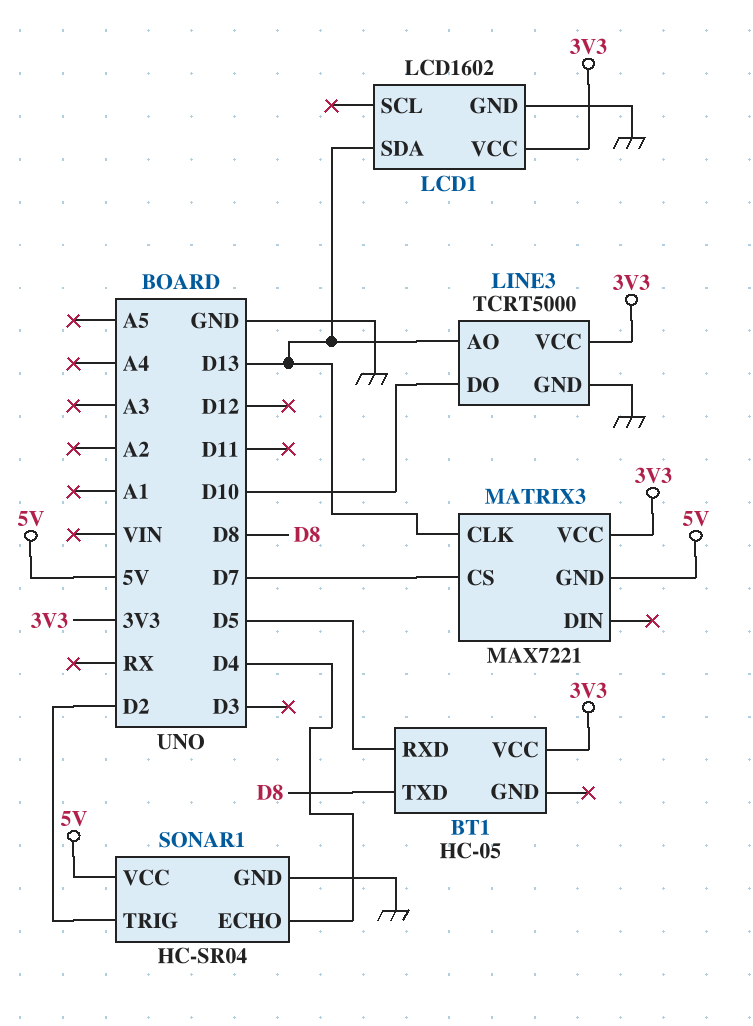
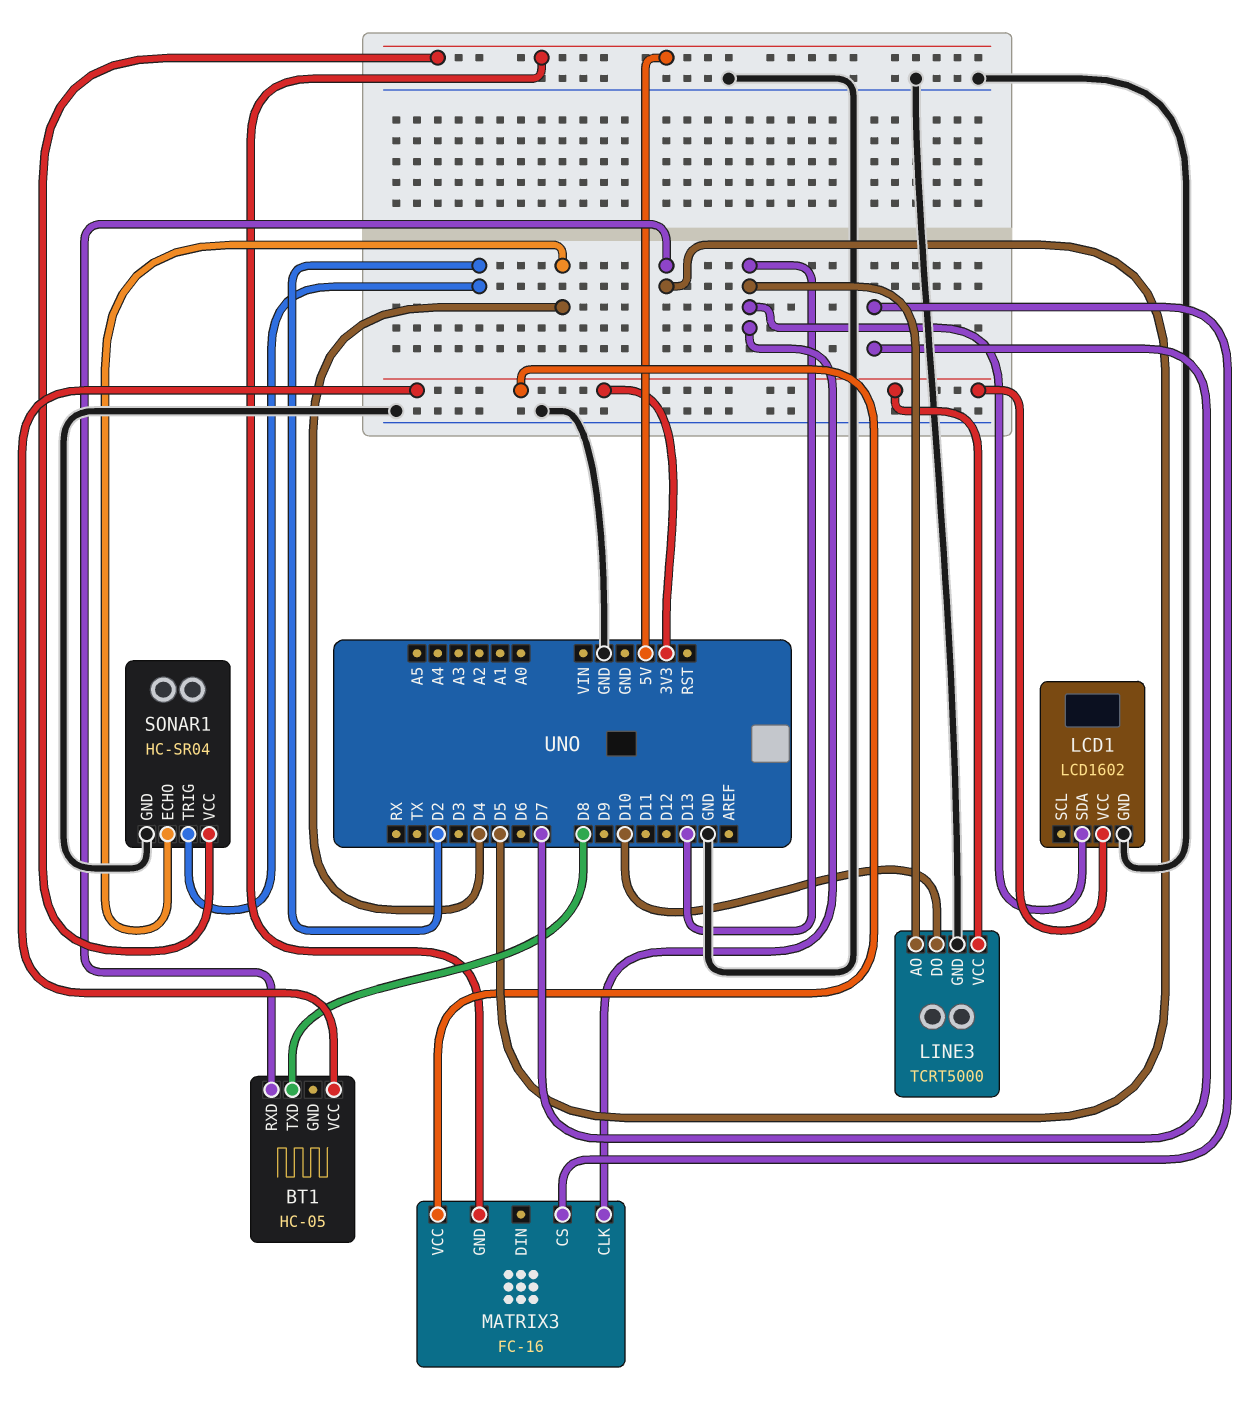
MATRIX3: MAX7221 -> FC-16

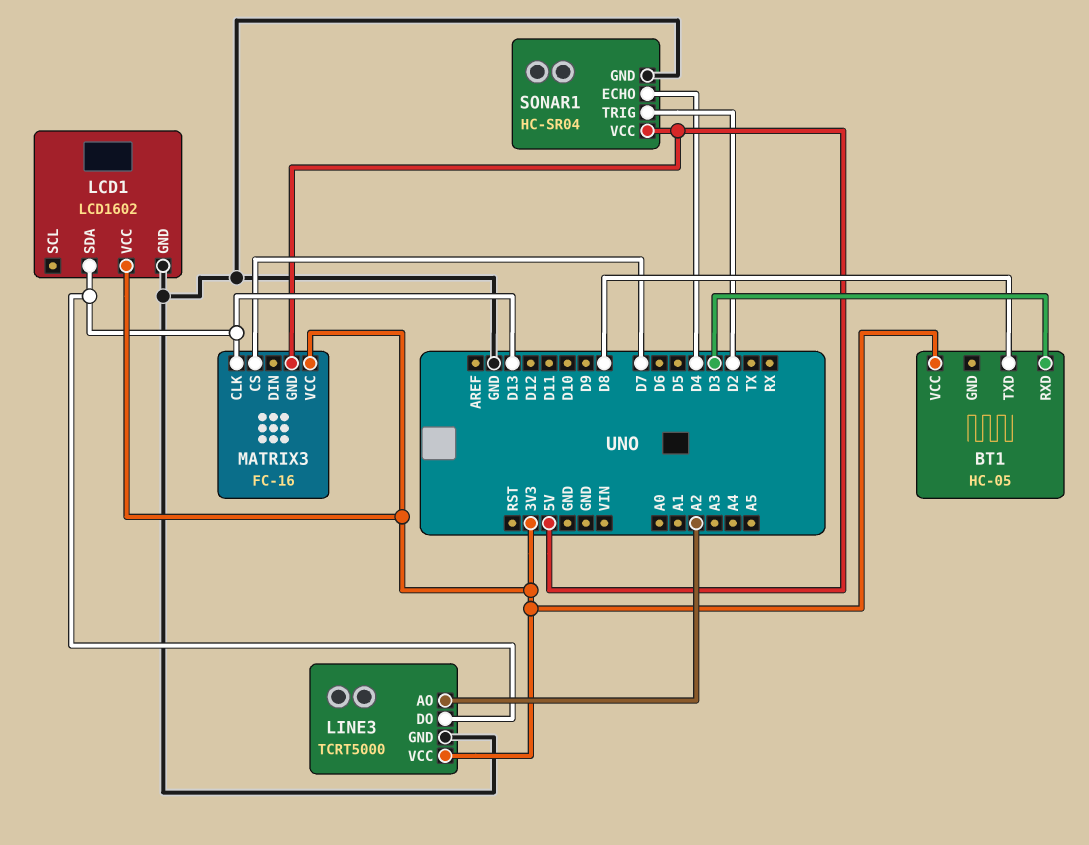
BT1 pin RXD: D5 -> D3
LINE3 pin AO: D13 -> A2
LINE3 pin DO: D10 -> D13

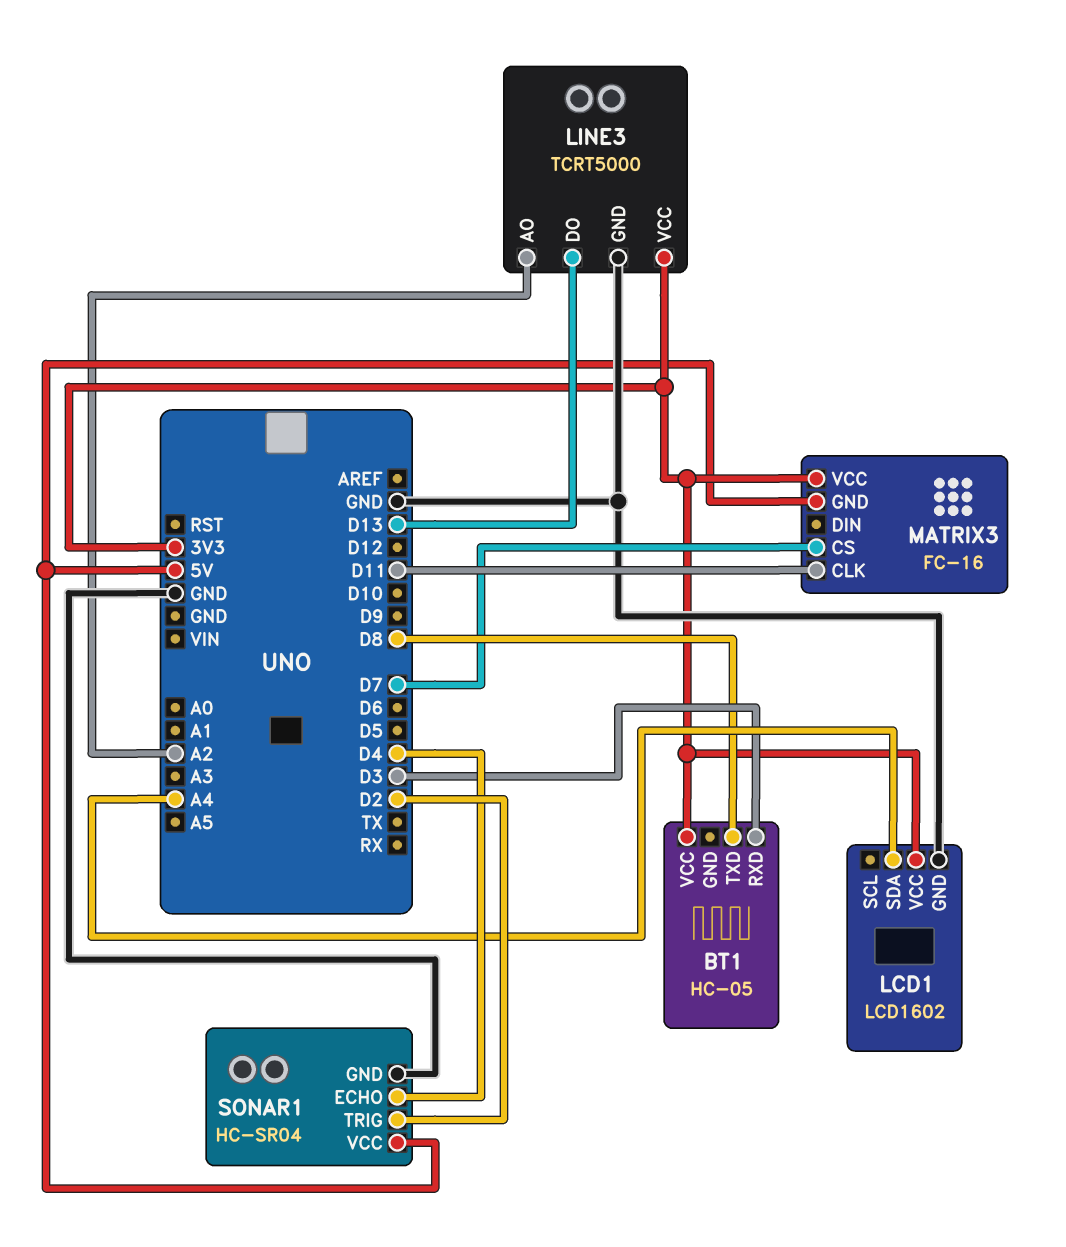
LCD1 pin SDA: D13 -> A4
MATRIX3 pin CLK: D13 -> D11

